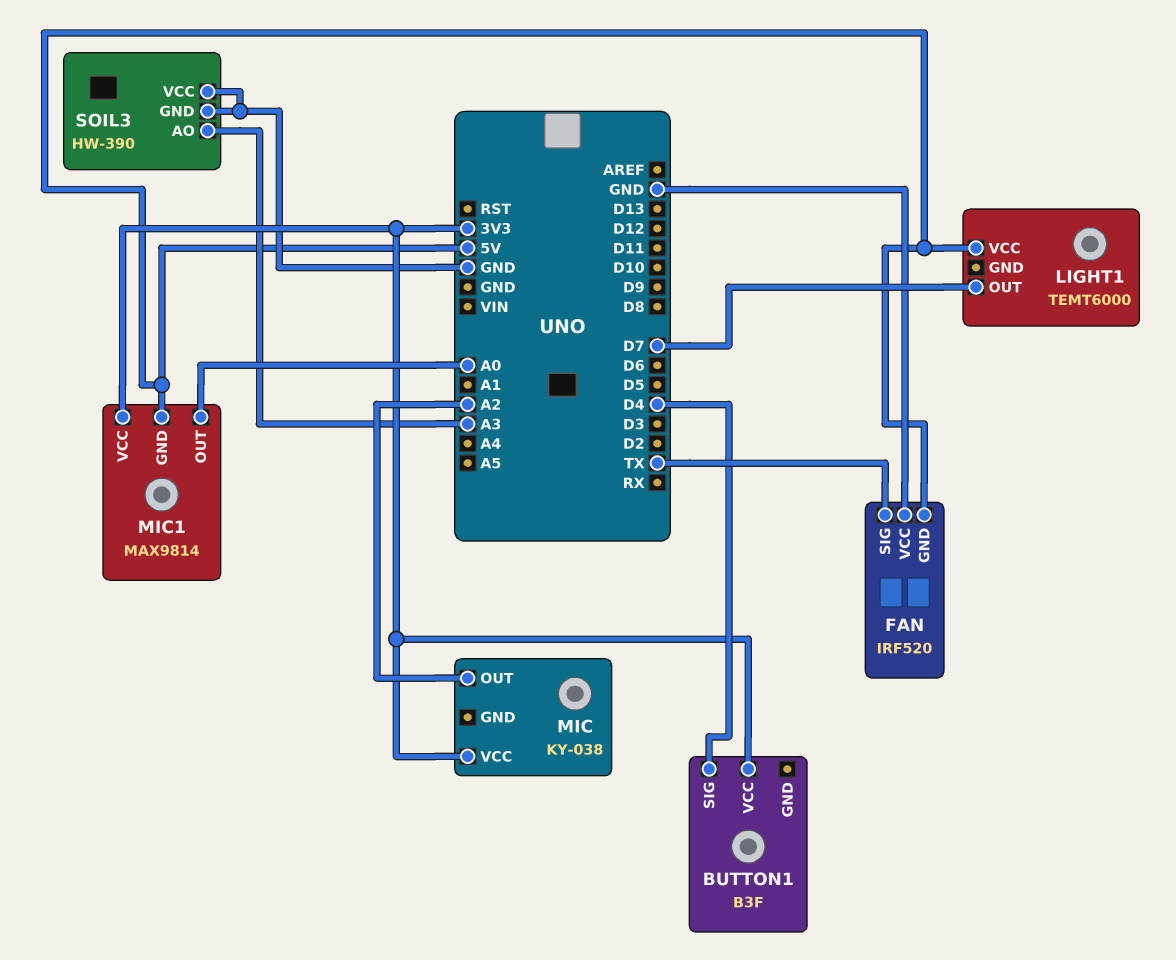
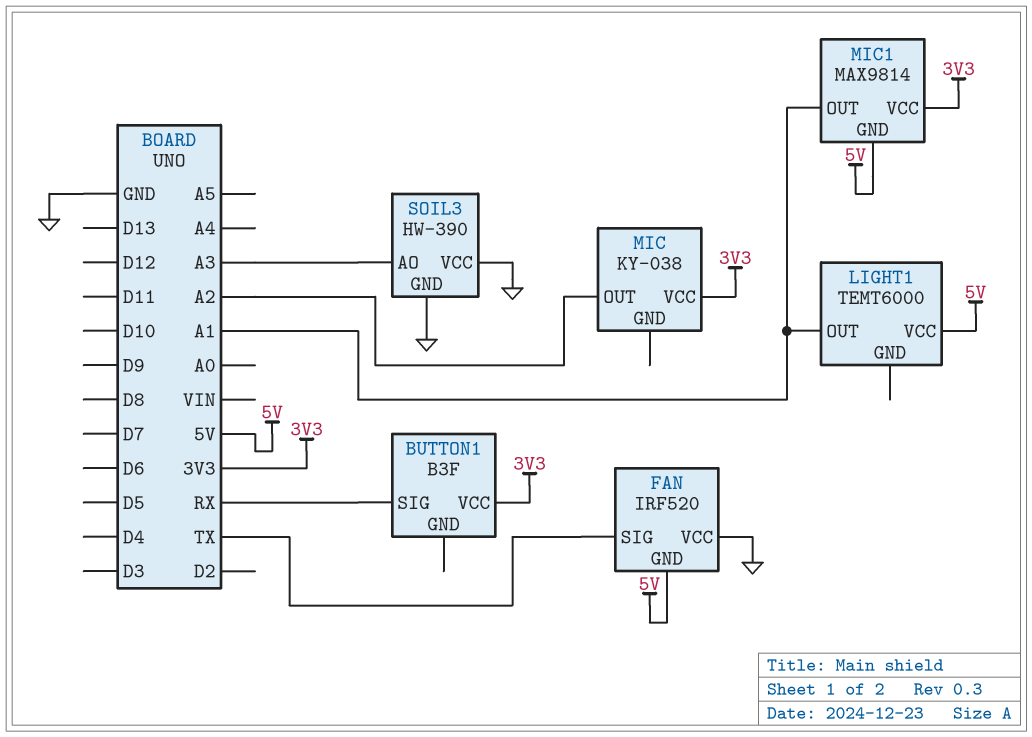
BUTTON1 pin SIG: D4 -> RX
LIGHT1 pin OUT: D7 -> A1
MIC1 pin OUT: A0 -> A1

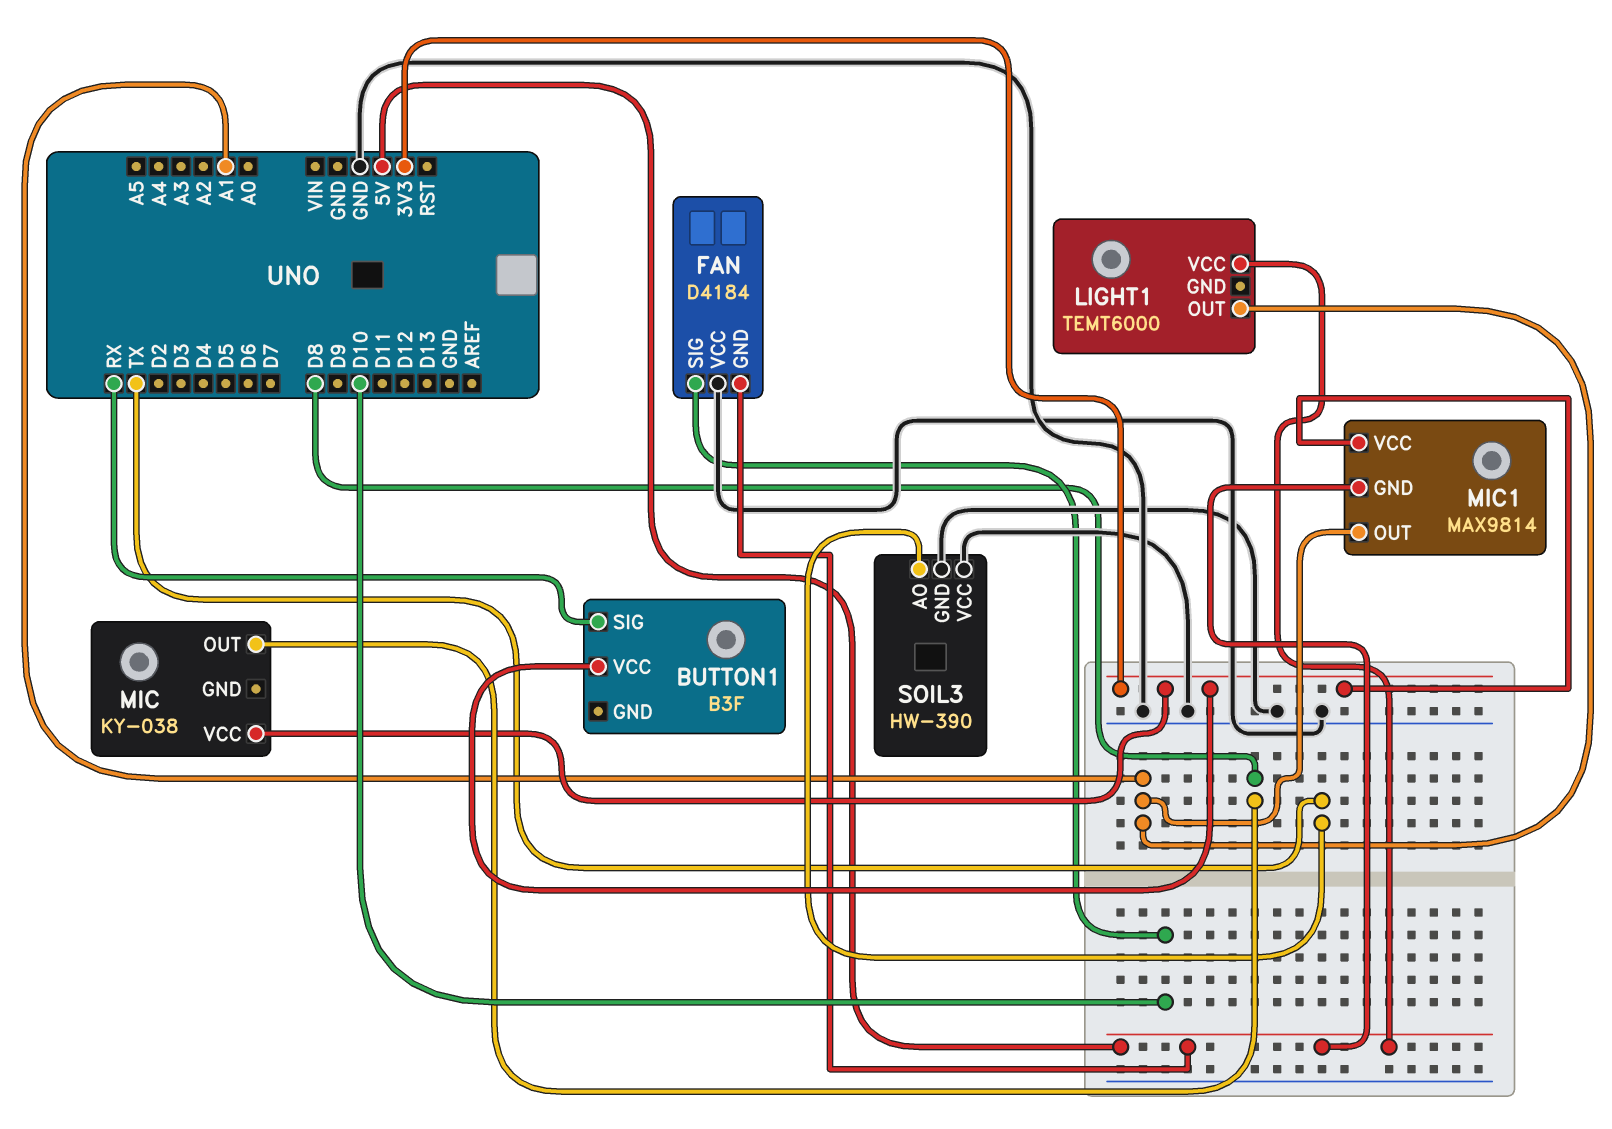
FAN: IRF520 -> D4184
FAN pin SIG: TX -> D10
MIC pin OUT: A2 -> D8
SOIL3 pin AO: A3 -> TX

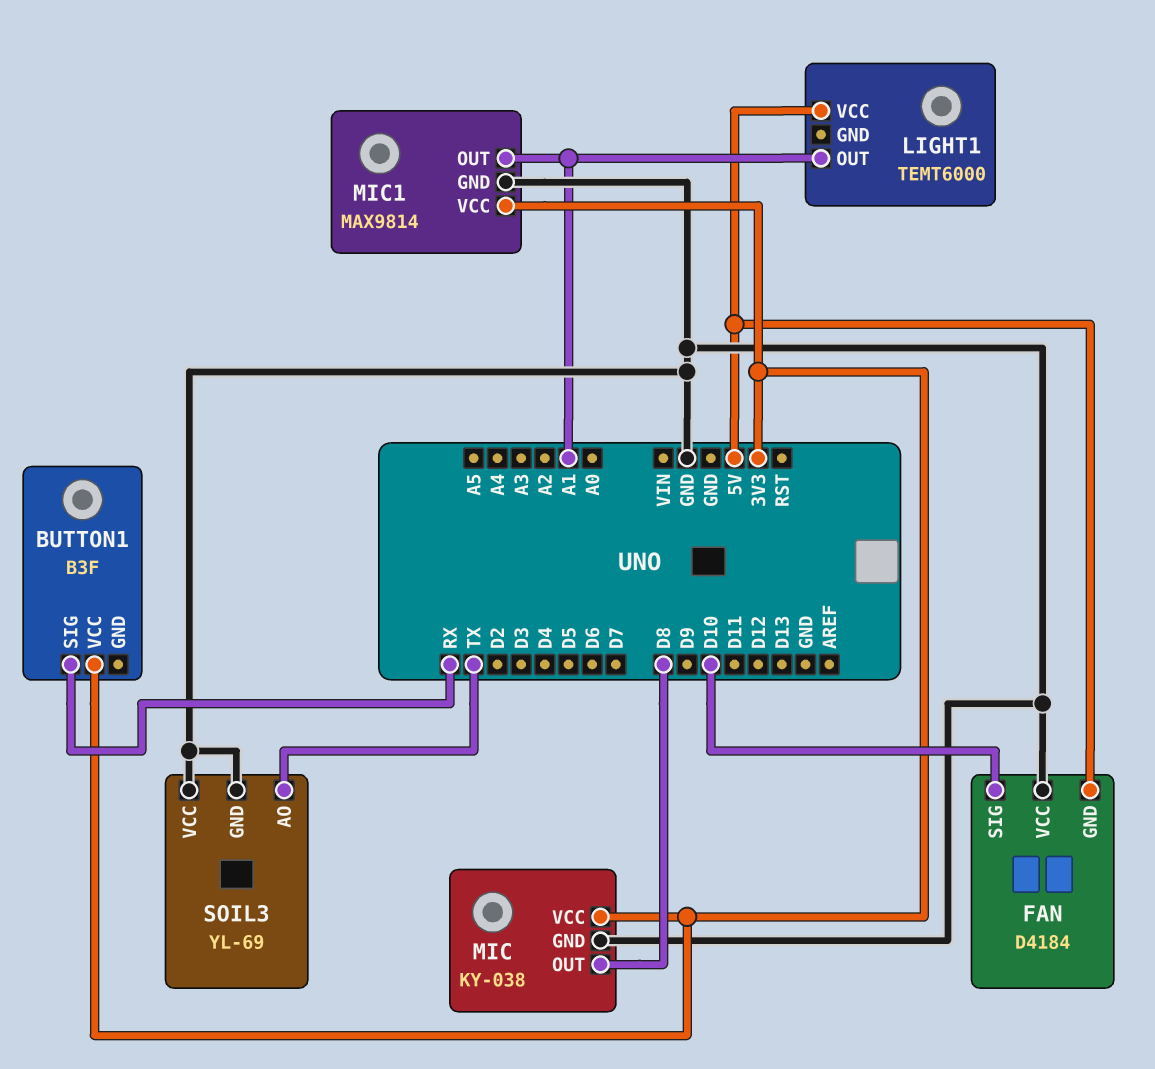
MIC pin GND: none -> GND
MIC1 pin GND: 5V -> GND
SOIL3: HW-390 -> YL-69

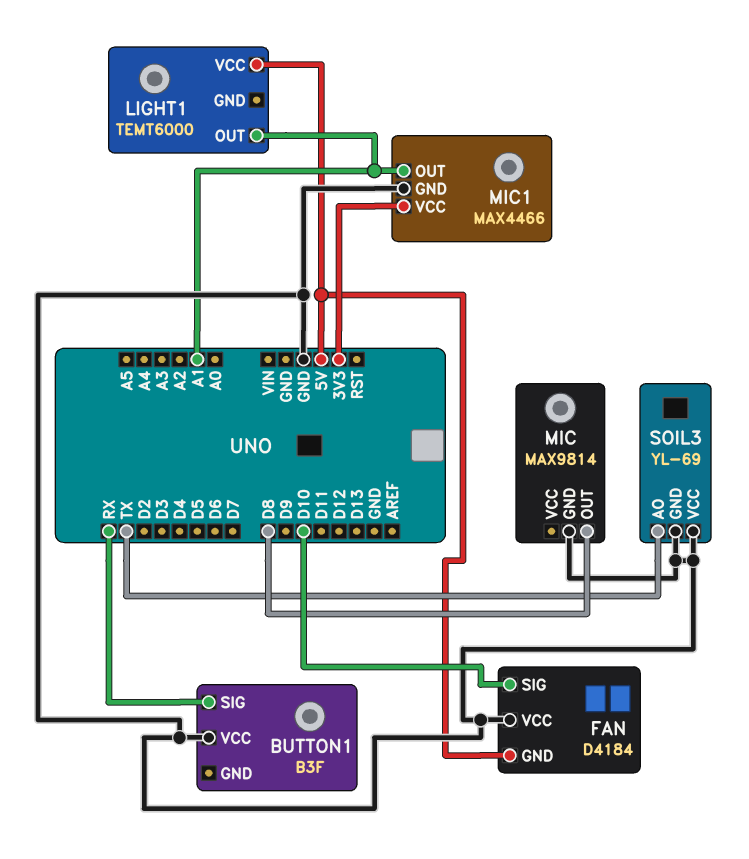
BUTTON1 pin VCC: 3V3 -> GND
MIC: KY-038 -> MAX9814
MIC pin VCC: 3V3 -> none
MIC1: MAX9814 -> MAX4466

